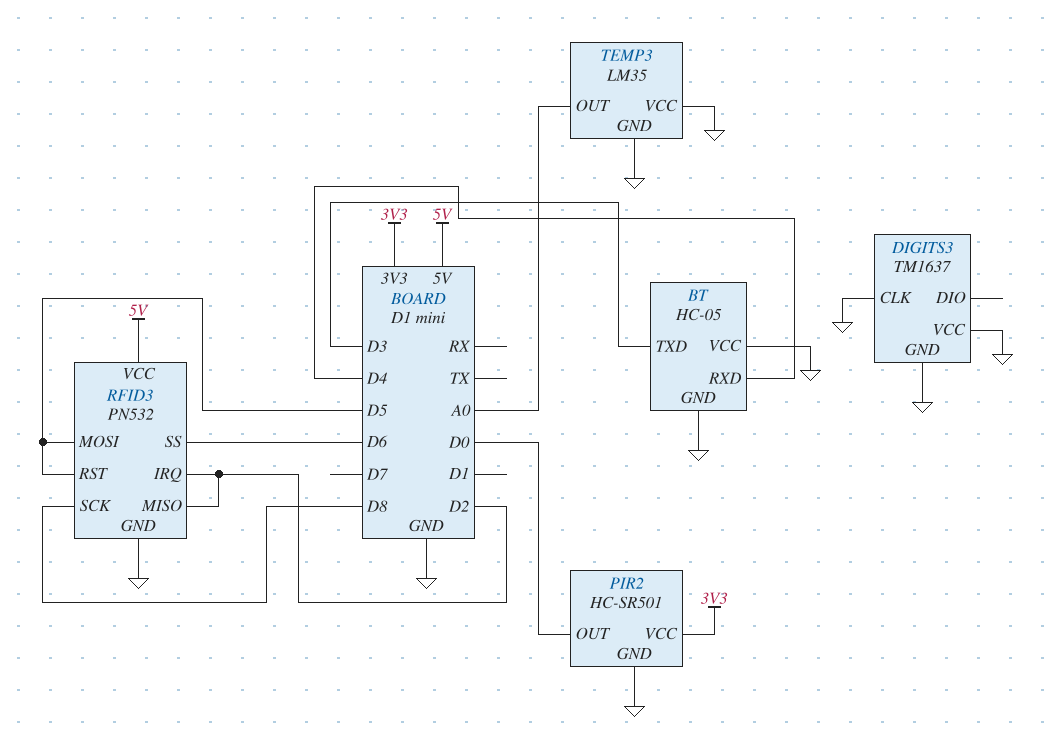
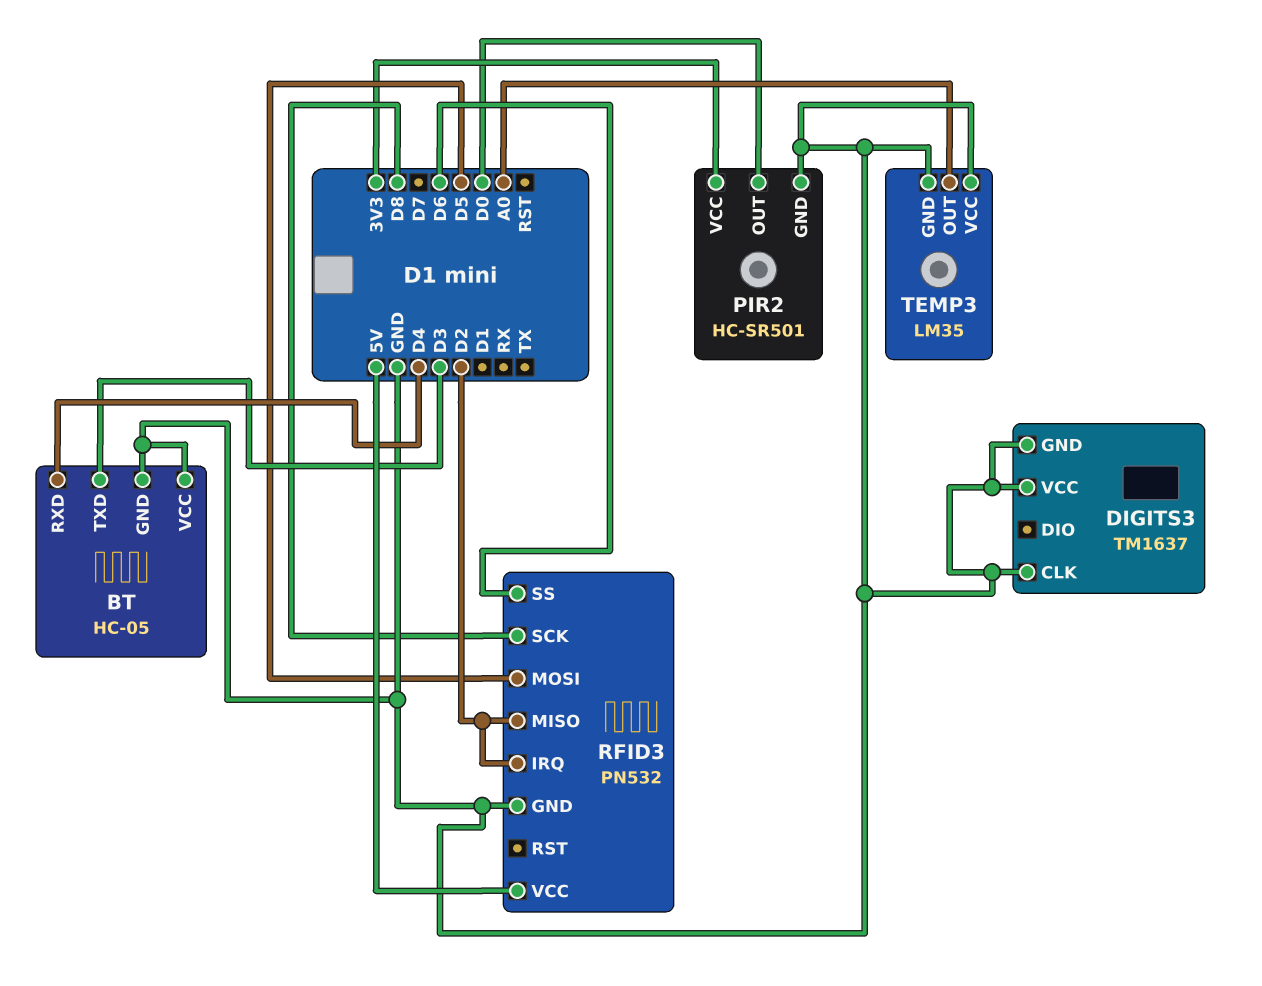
RFID3 pin RST: D5 -> none

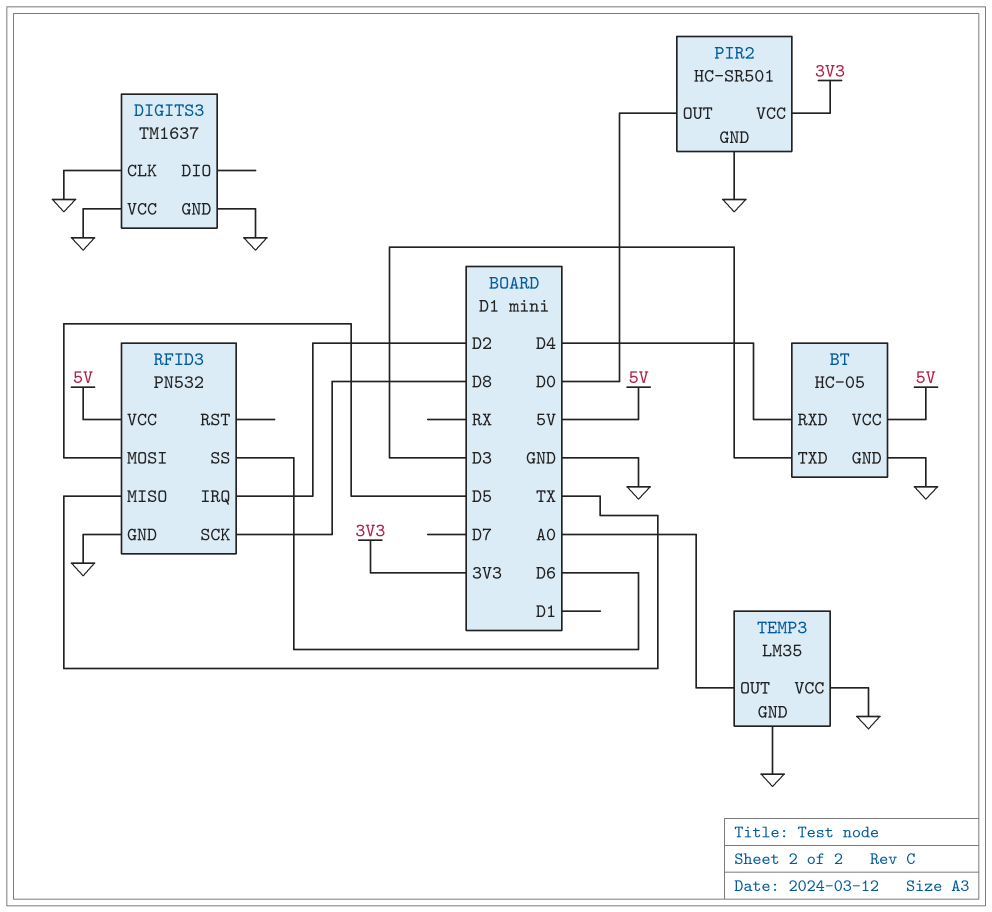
BT pin VCC: GND -> 5V
RFID3 pin MISO: D2 -> TX

